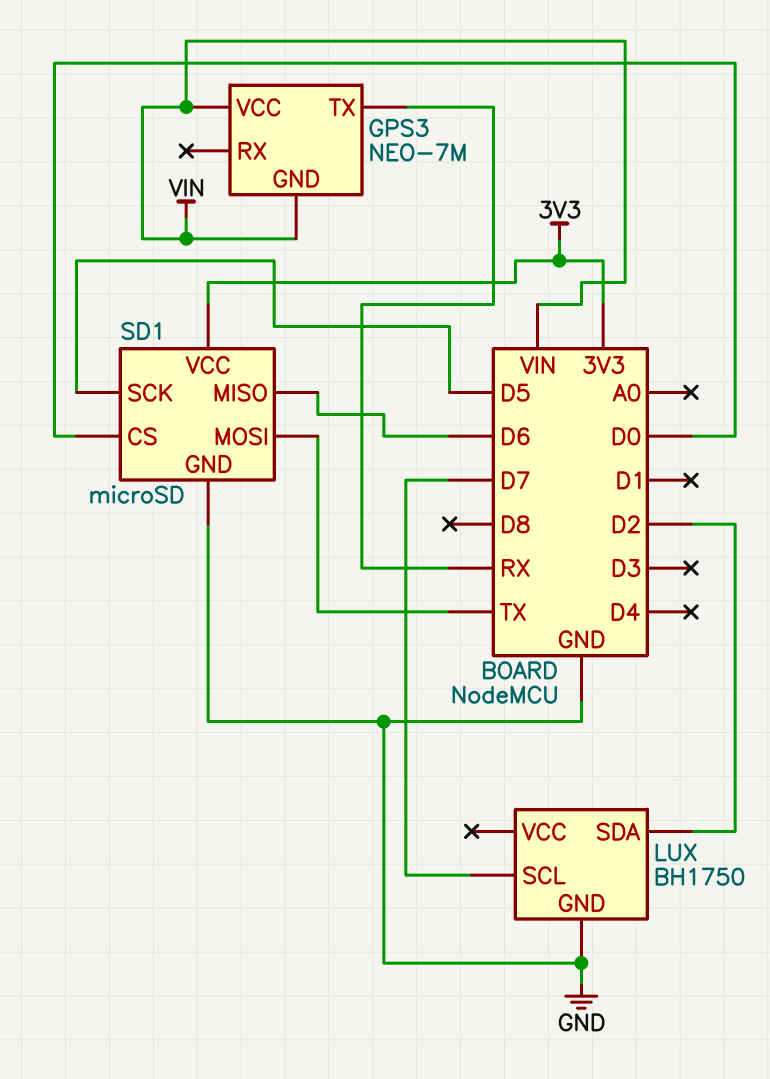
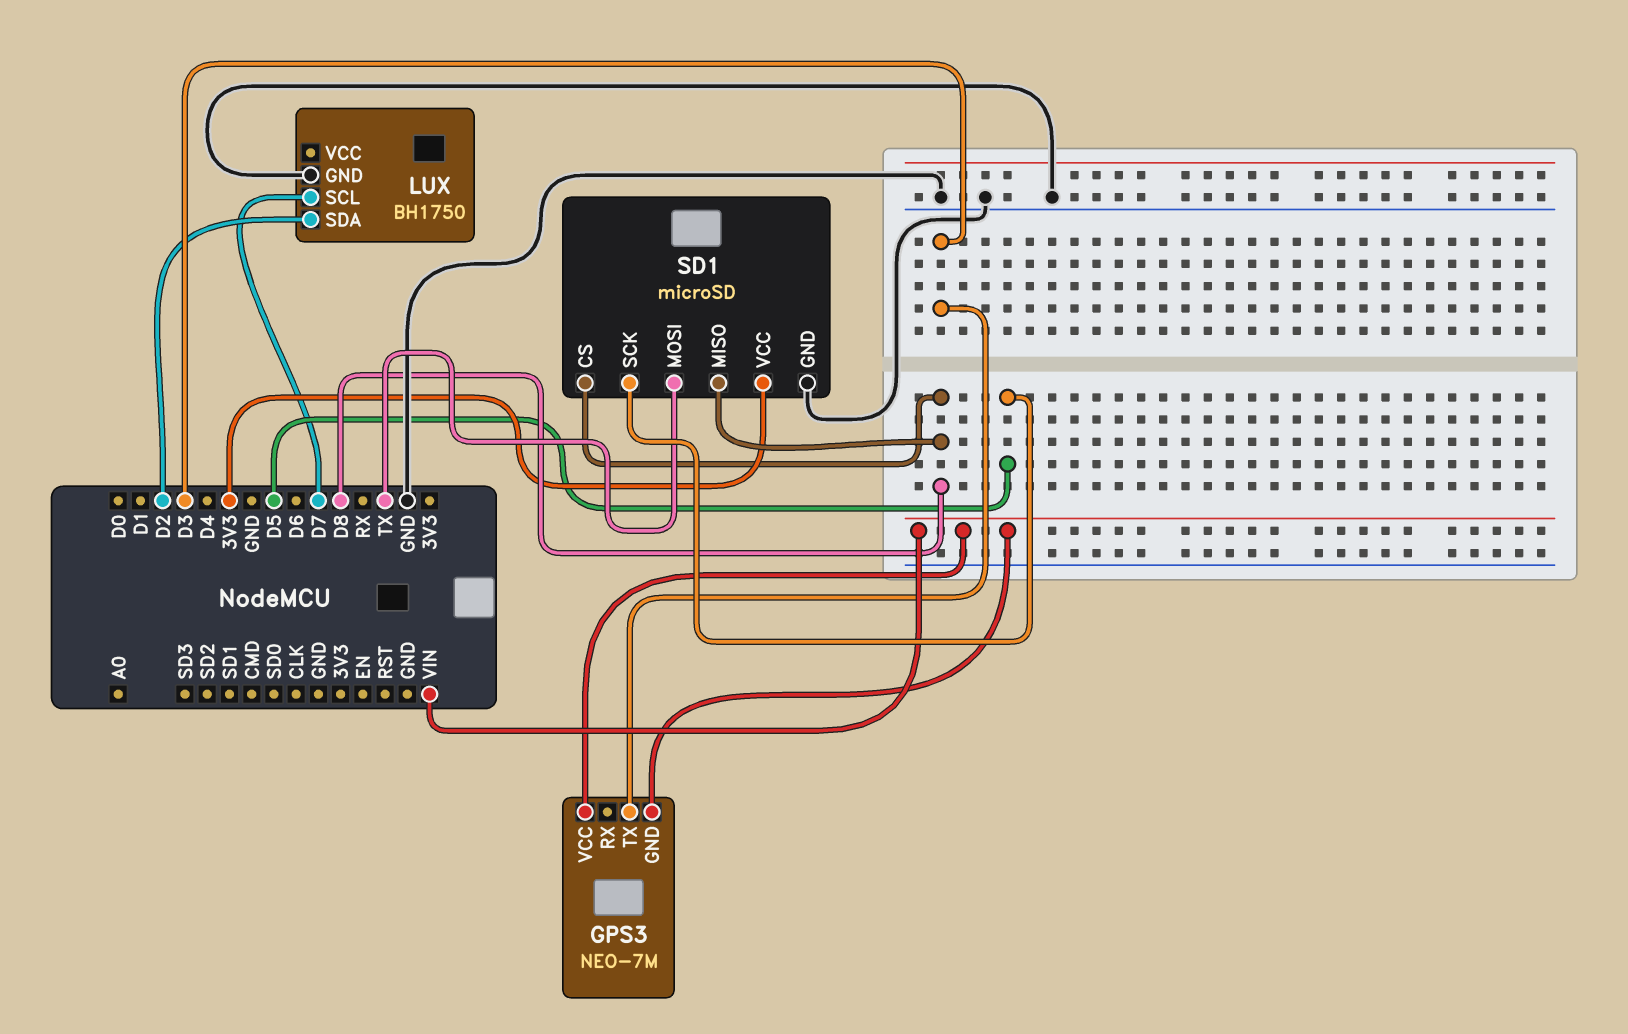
GPS3 pin TX: RX -> D3
SD1 pin CS: D0 -> D8
SD1 pin MISO: D6 -> D8

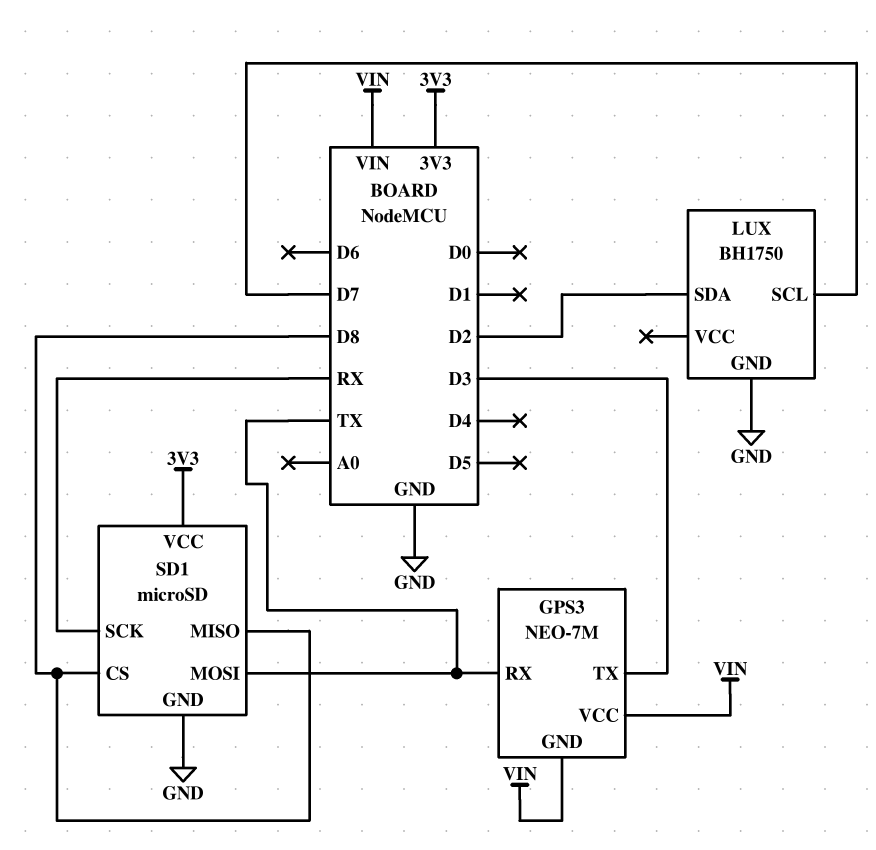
GPS3 pin RX: none -> TX
SD1 pin SCK: D5 -> RX

